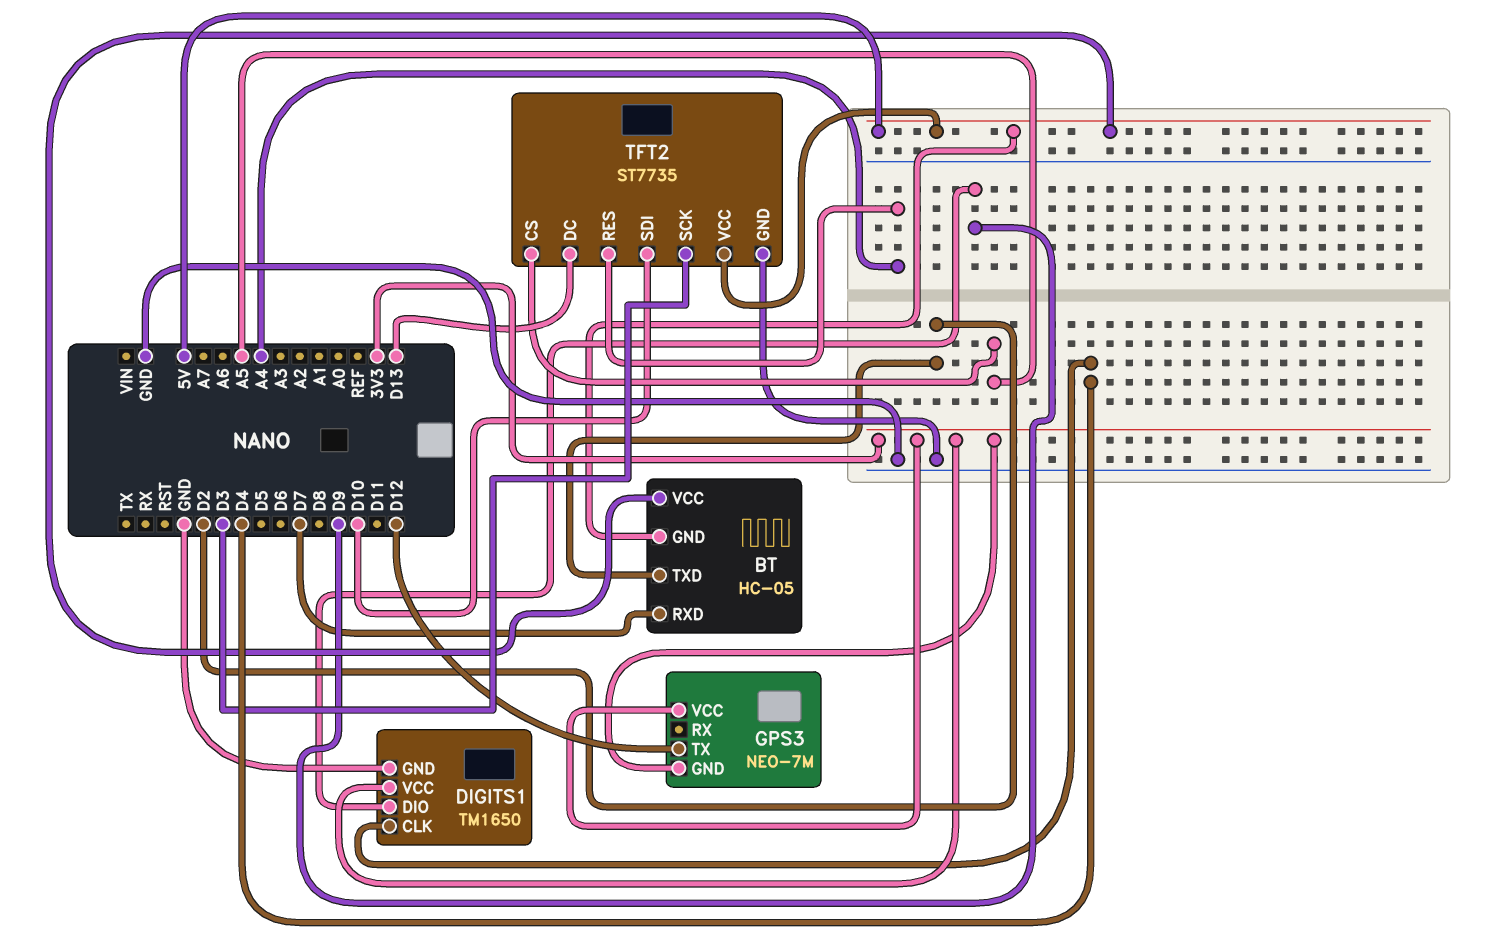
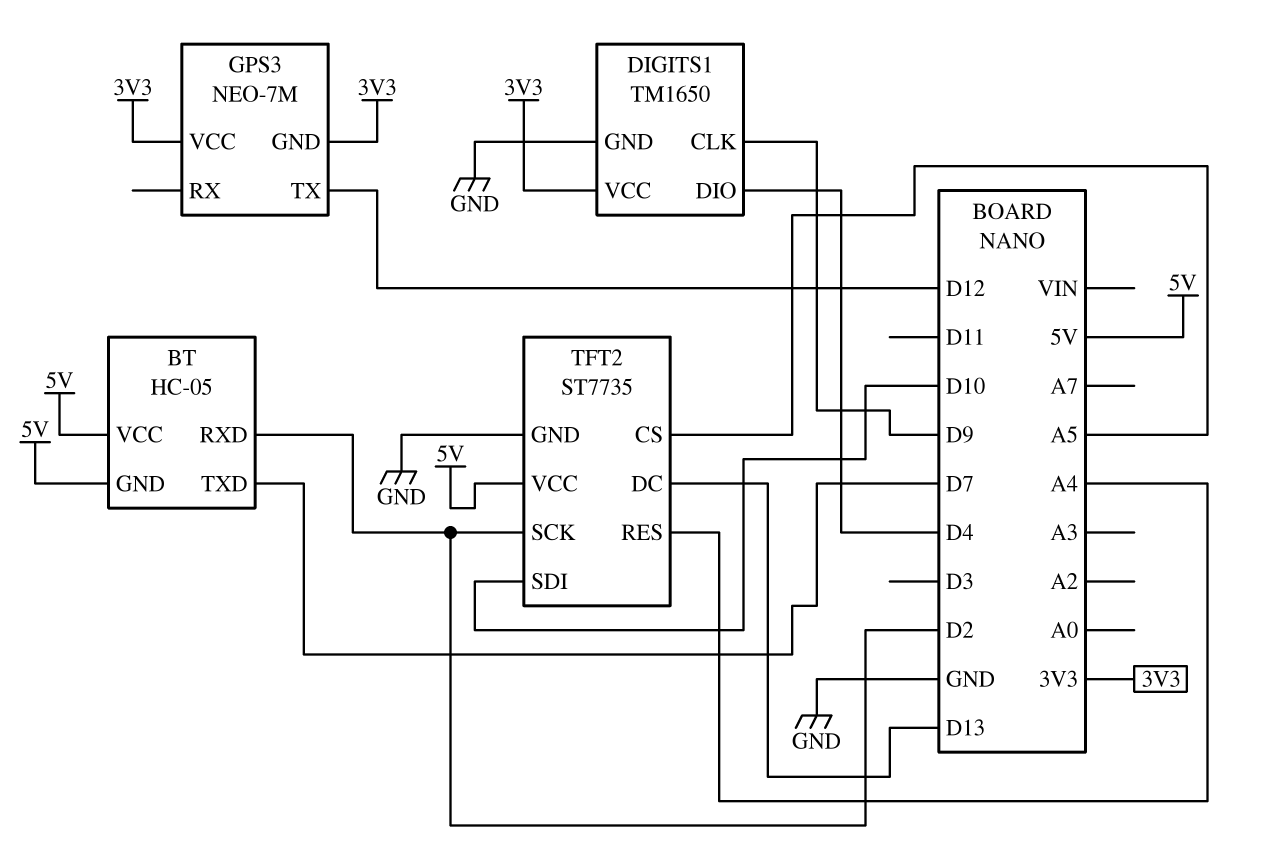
BT pin RXD: D7 -> D2
BT pin TXD: D2 -> D7
DIGITS1 pin CLK: D4 -> D9
DIGITS1 pin DIO: D9 -> D4
TFT2 pin SCK: D3 -> D2

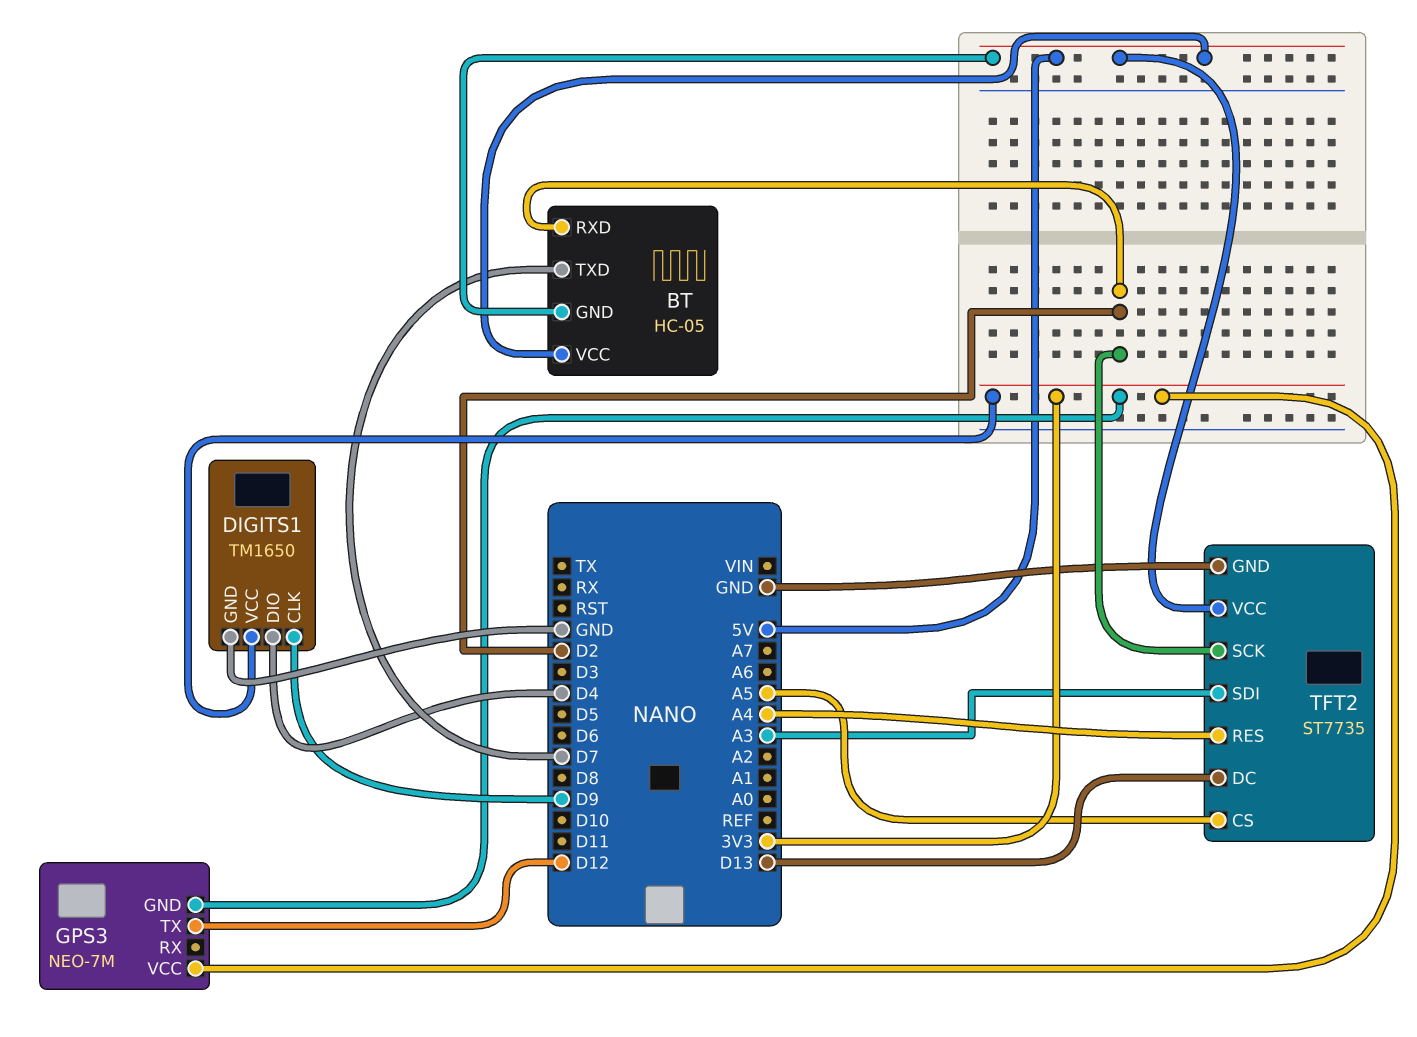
TFT2 pin SDI: D10 -> A3

